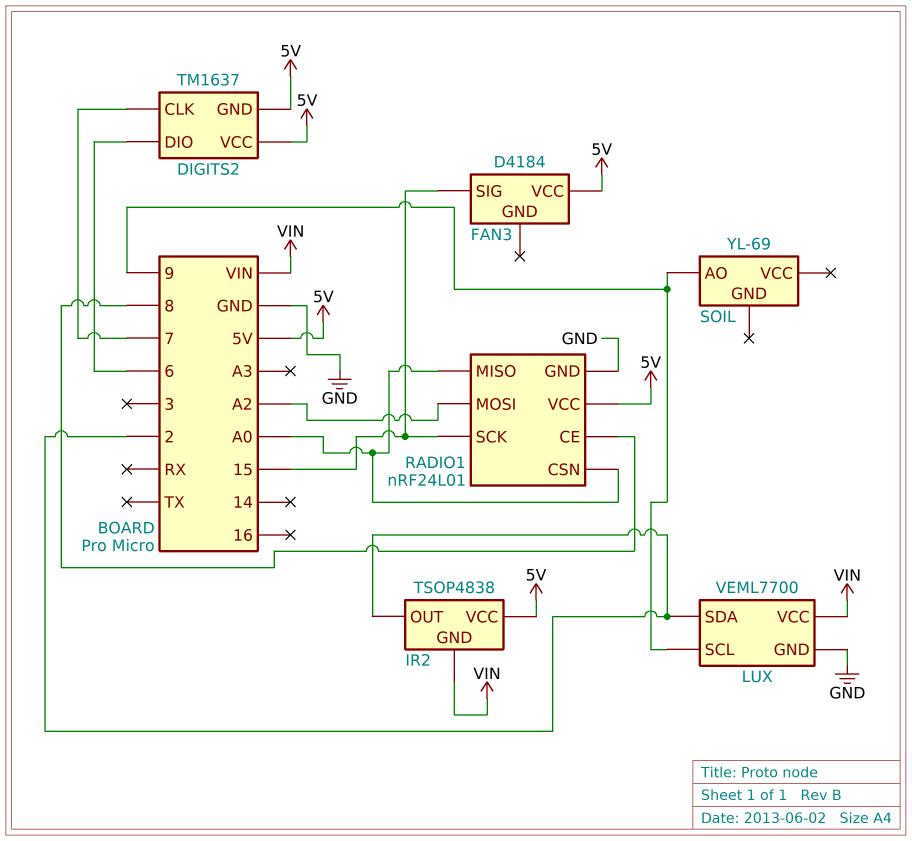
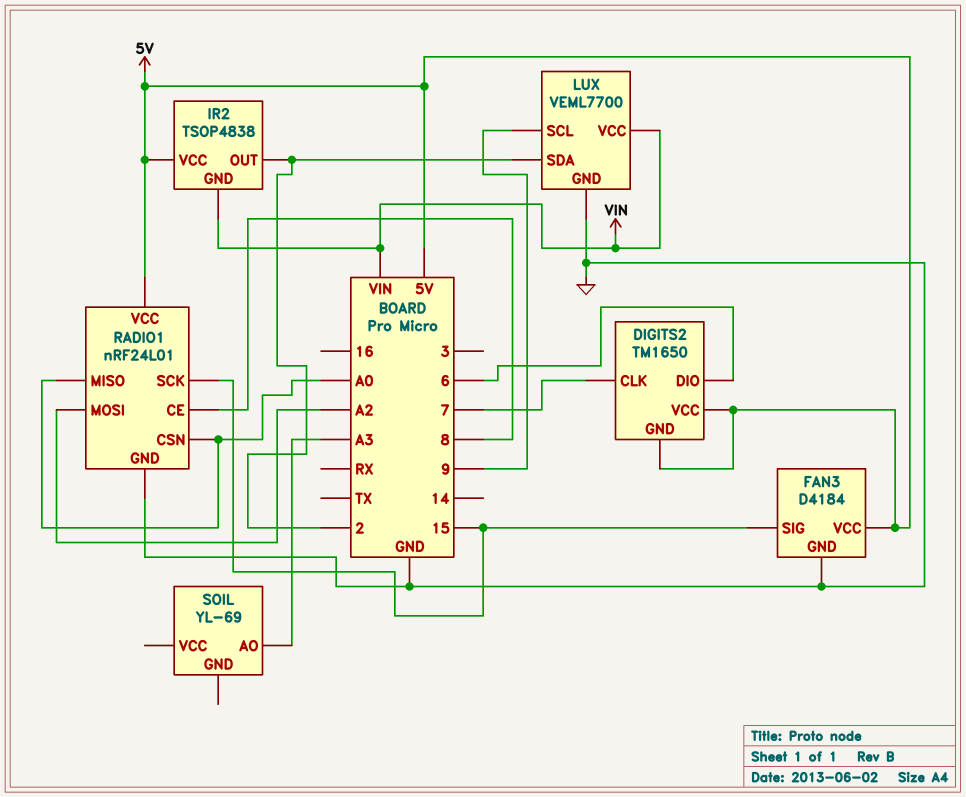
DIGITS2: TM1637 -> TM1650
FAN3 pin GND: none -> GND
SOIL pin AO: 9 -> A3

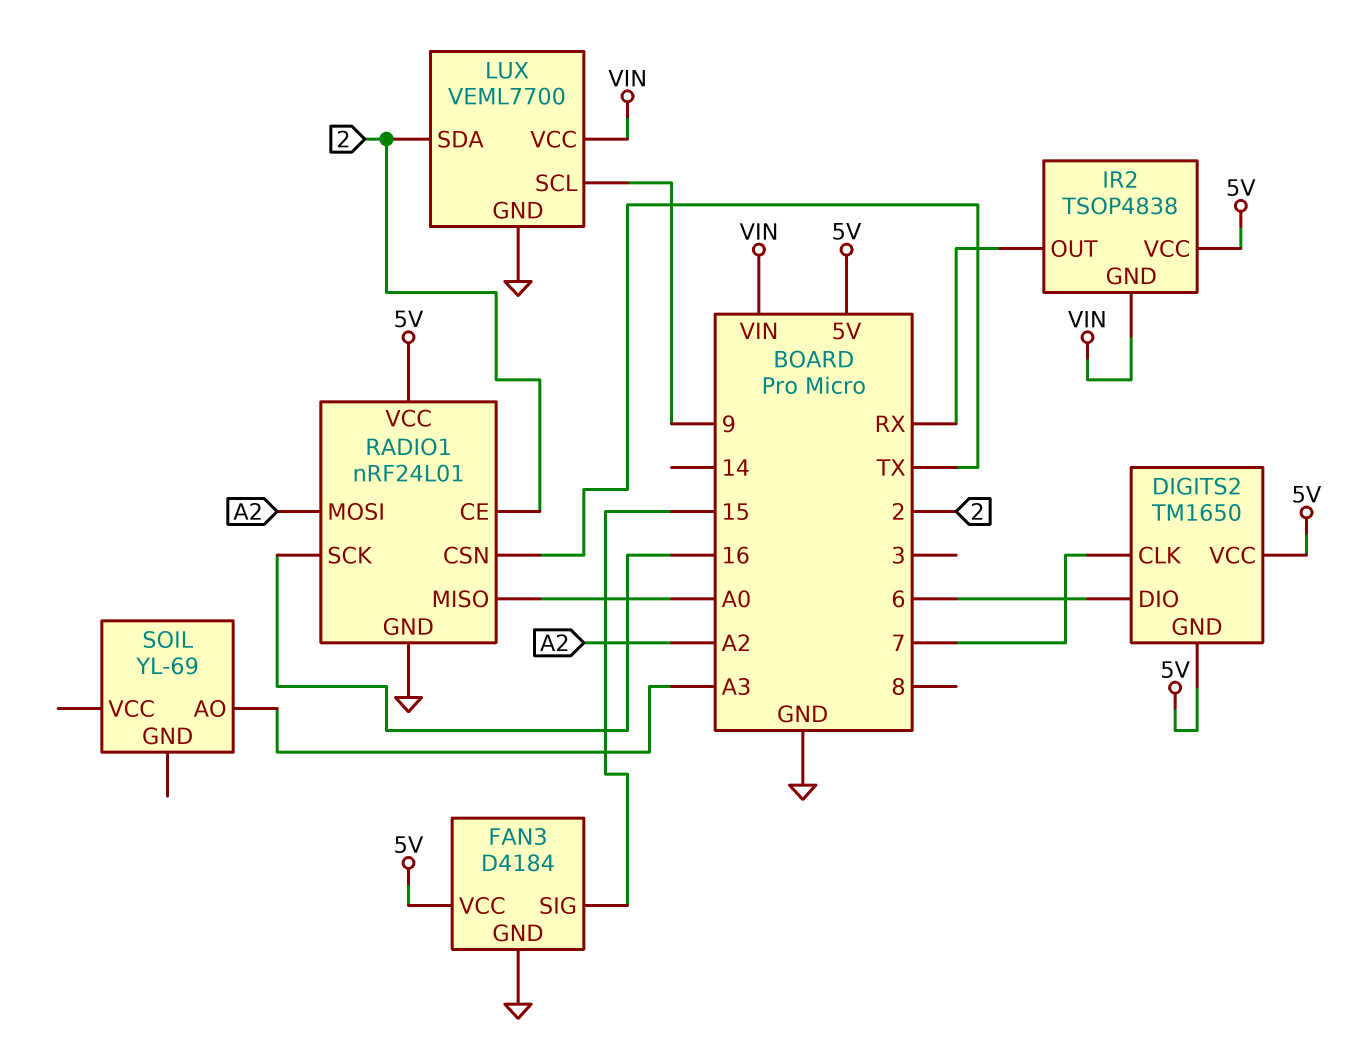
IR2 pin OUT: 2 -> RX
RADIO1 pin CE: 8 -> 2
RADIO1 pin CSN: A0 -> TX
RADIO1 pin SCK: 15 -> 16

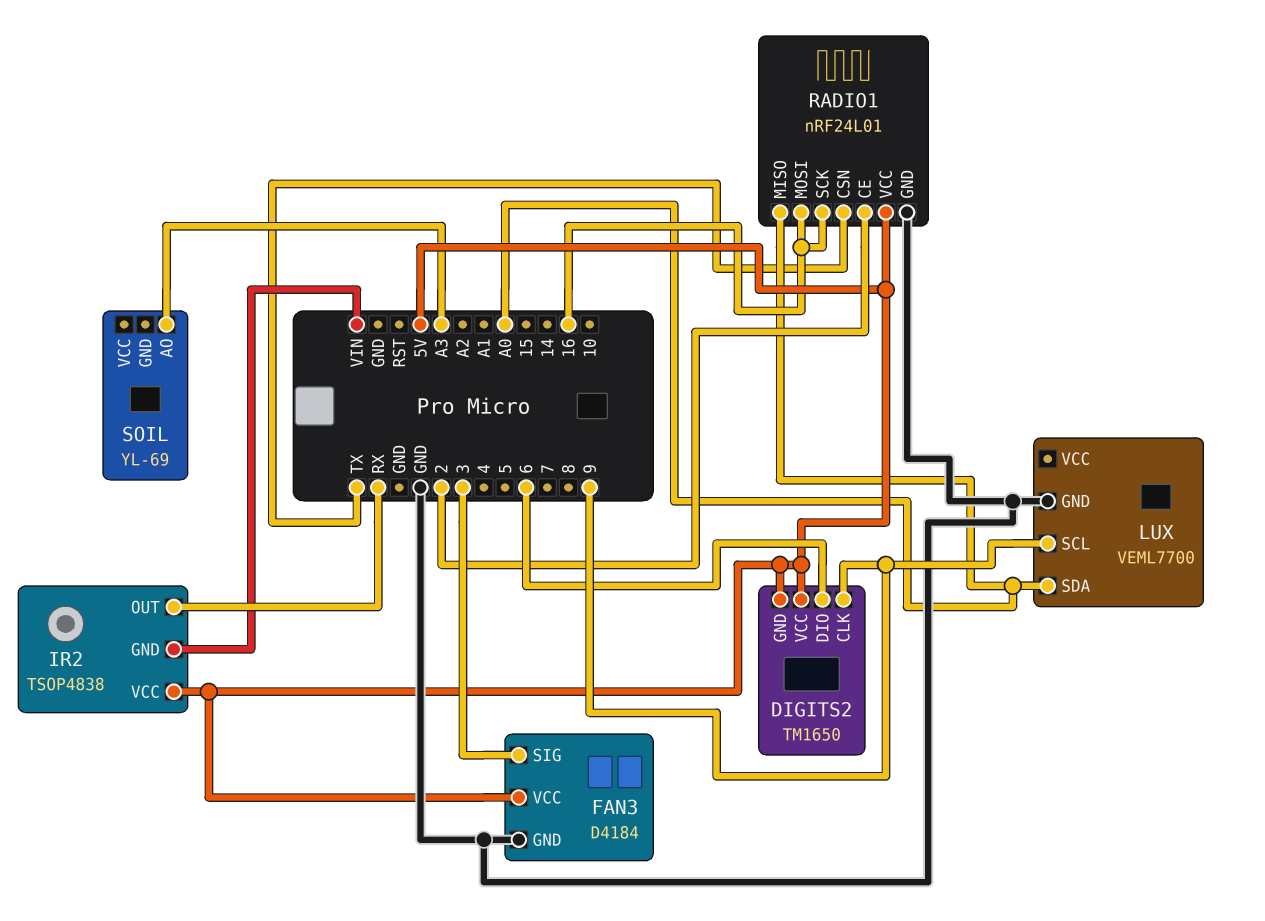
DIGITS2 pin CLK: 7 -> 9
FAN3 pin SIG: 15 -> 3
LUX pin SDA: 2 -> A0
LUX pin VCC: VIN -> none
RADIO1 pin MOSI: A2 -> 16

